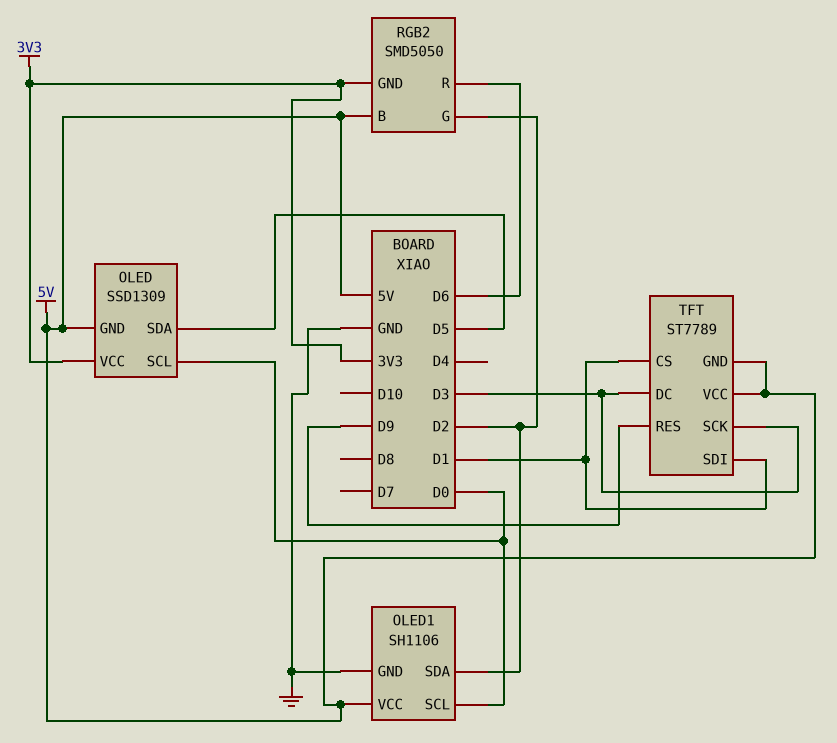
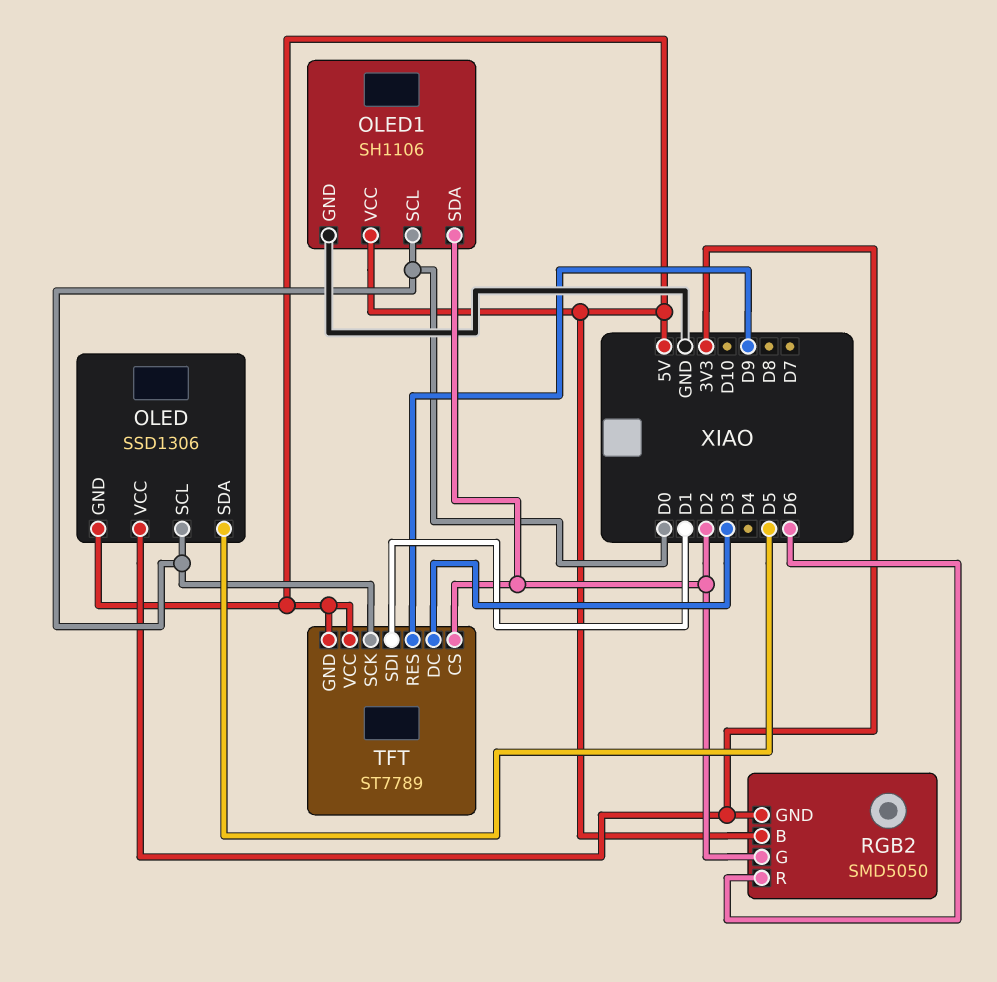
OLED: SSD1309 -> SSD1306
TFT pin CS: D1 -> D2
TFT pin SCK: D3 -> D0

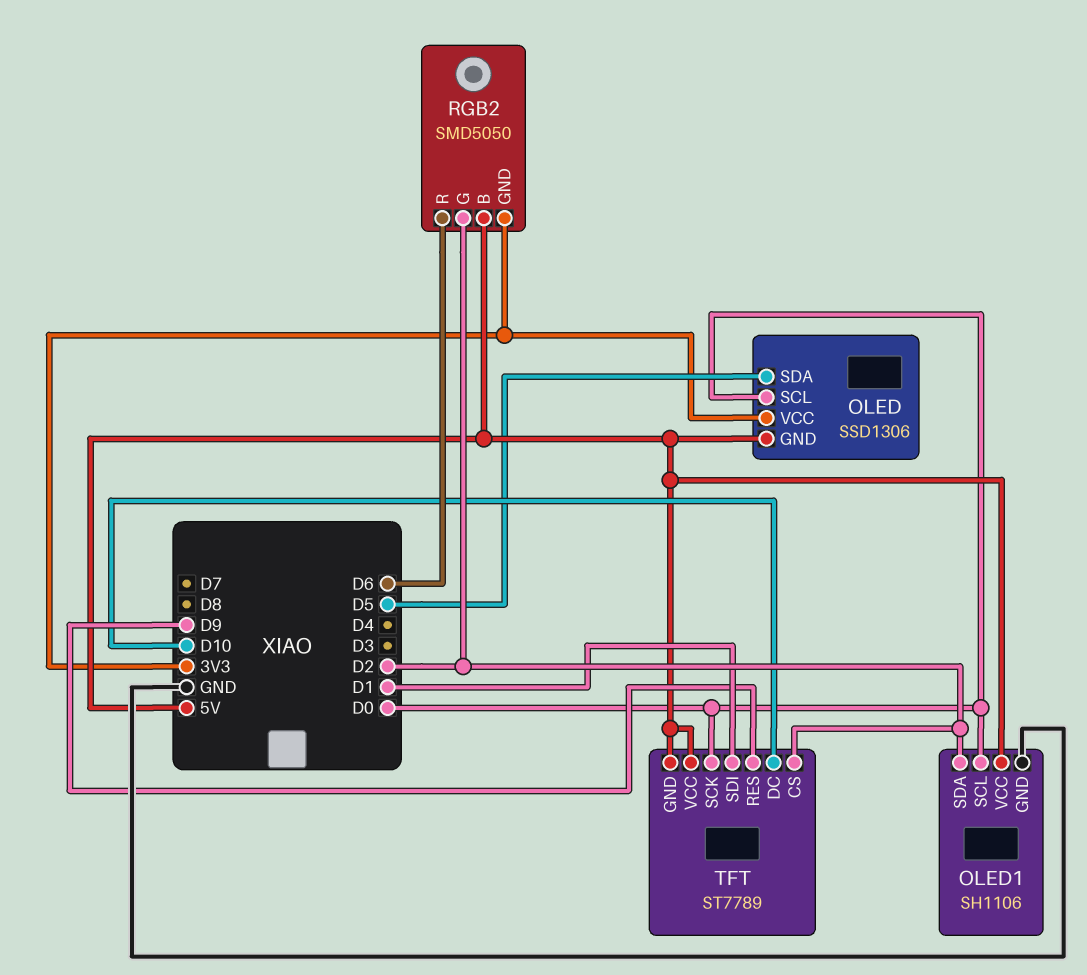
TFT pin DC: D3 -> D10

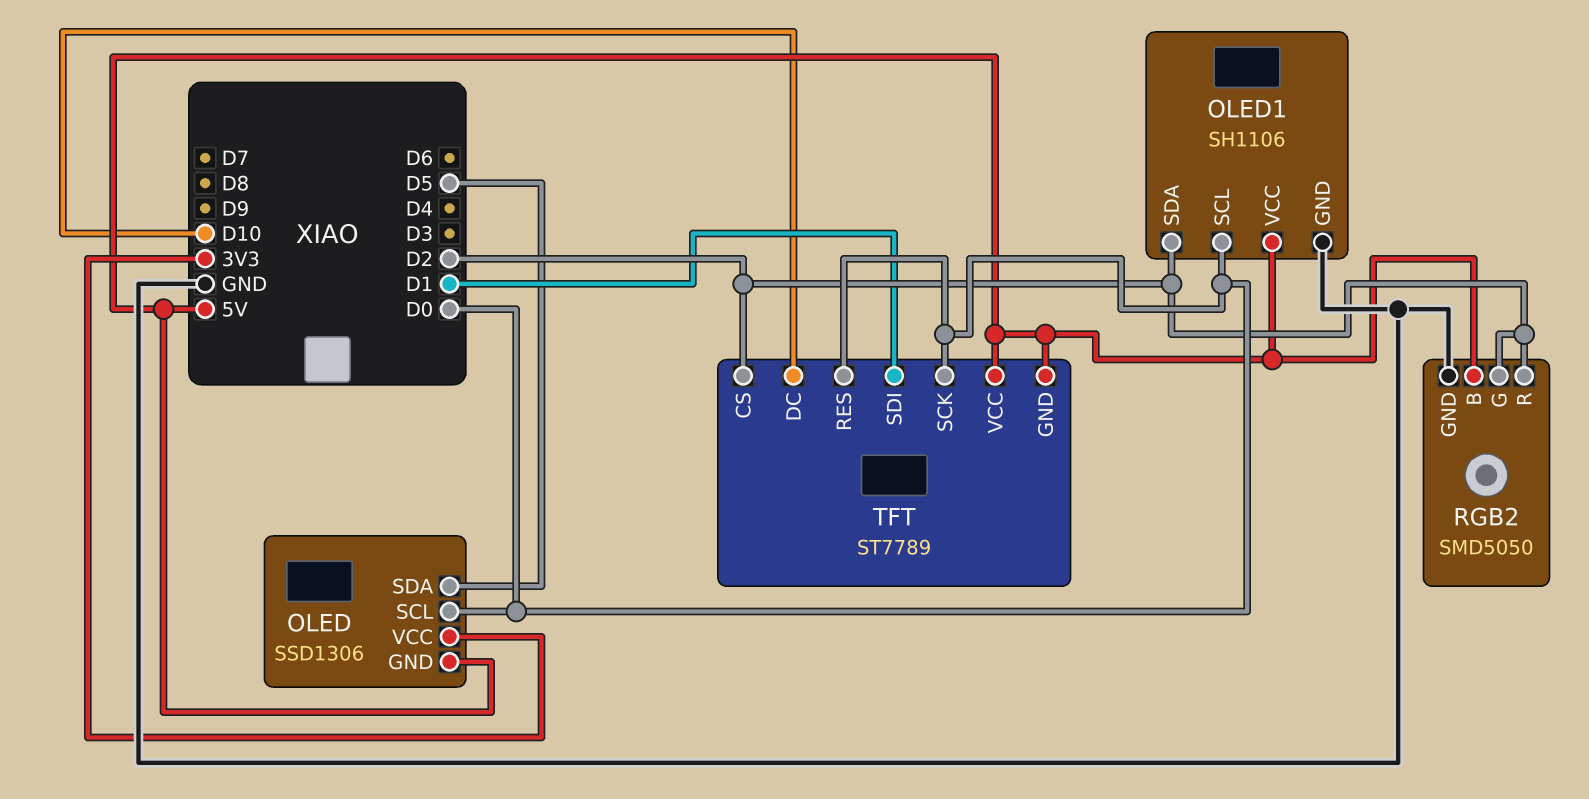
RGB2 pin GND: 3V3 -> GND
RGB2 pin R: D6 -> D2
TFT pin RES: D9 -> D0

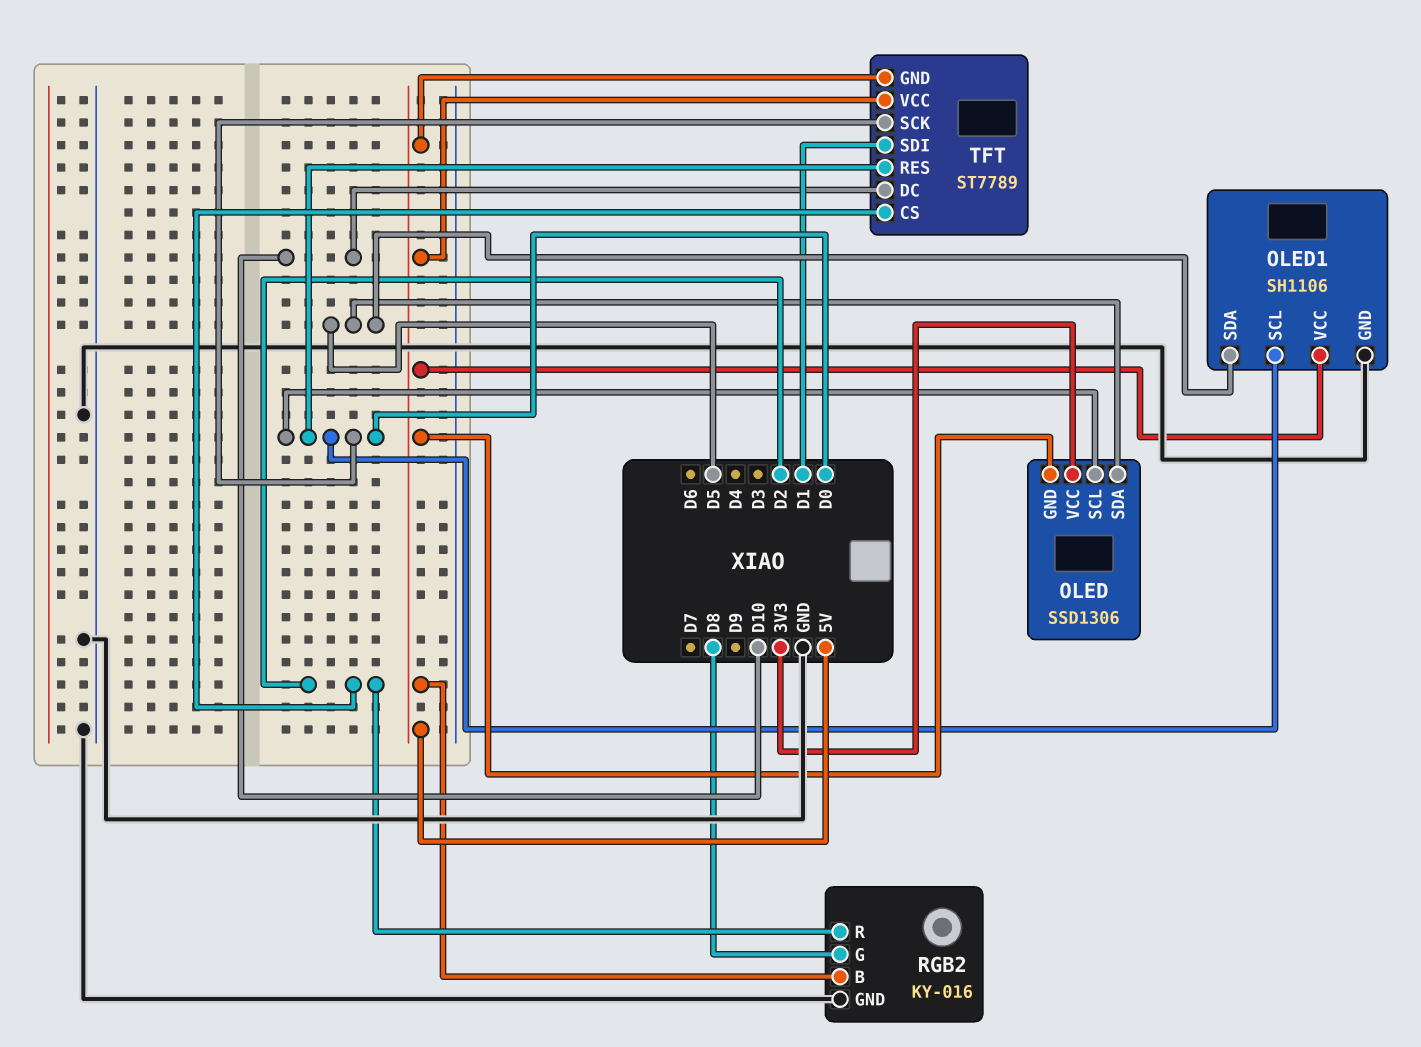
OLED1 pin SDA: D2 -> D5
RGB2: SMD5050 -> KY-016
RGB2 pin G: D2 -> D8

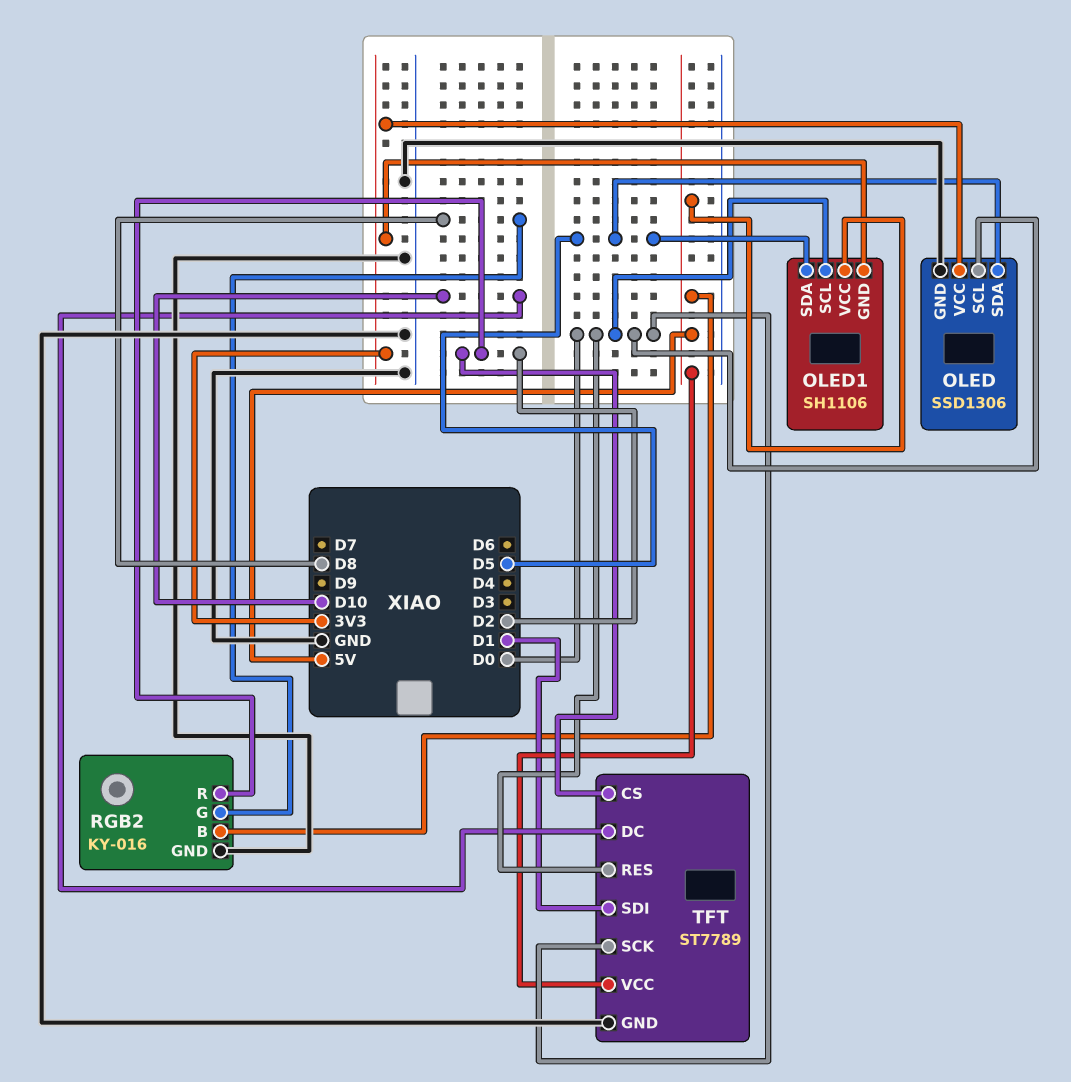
OLED pin GND: 5V -> GND
OLED1 pin GND: GND -> 3V3
TFT pin GND: 5V -> GND

